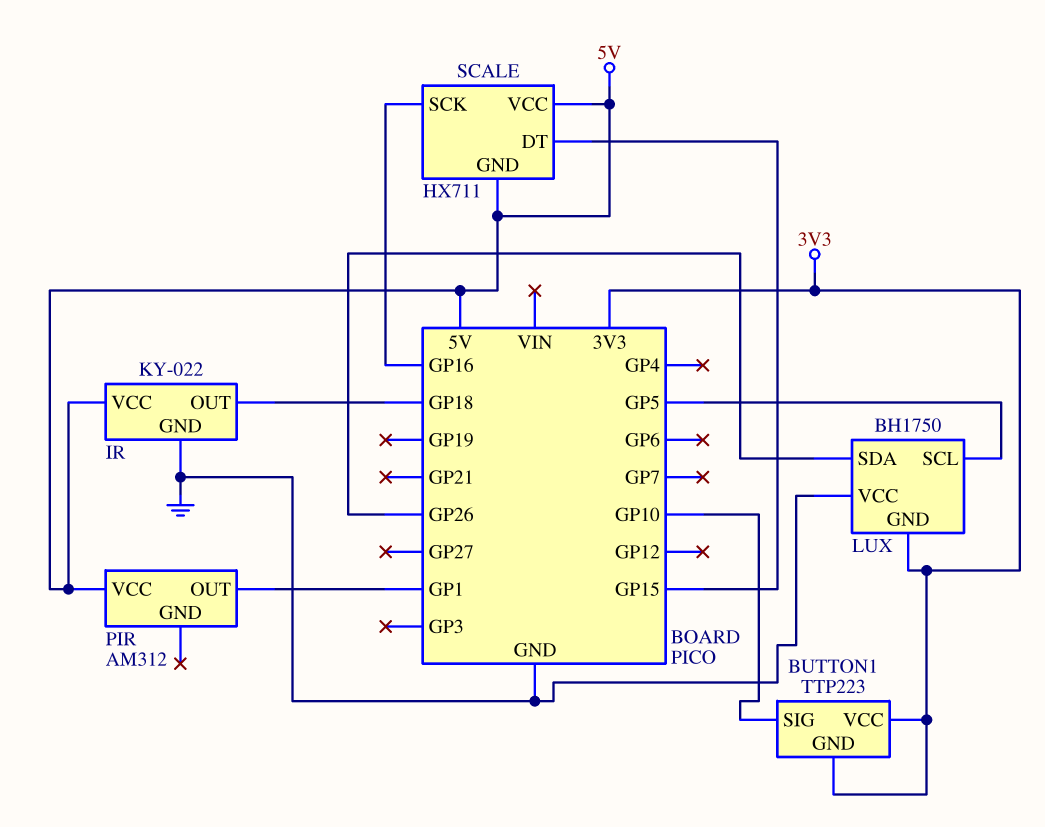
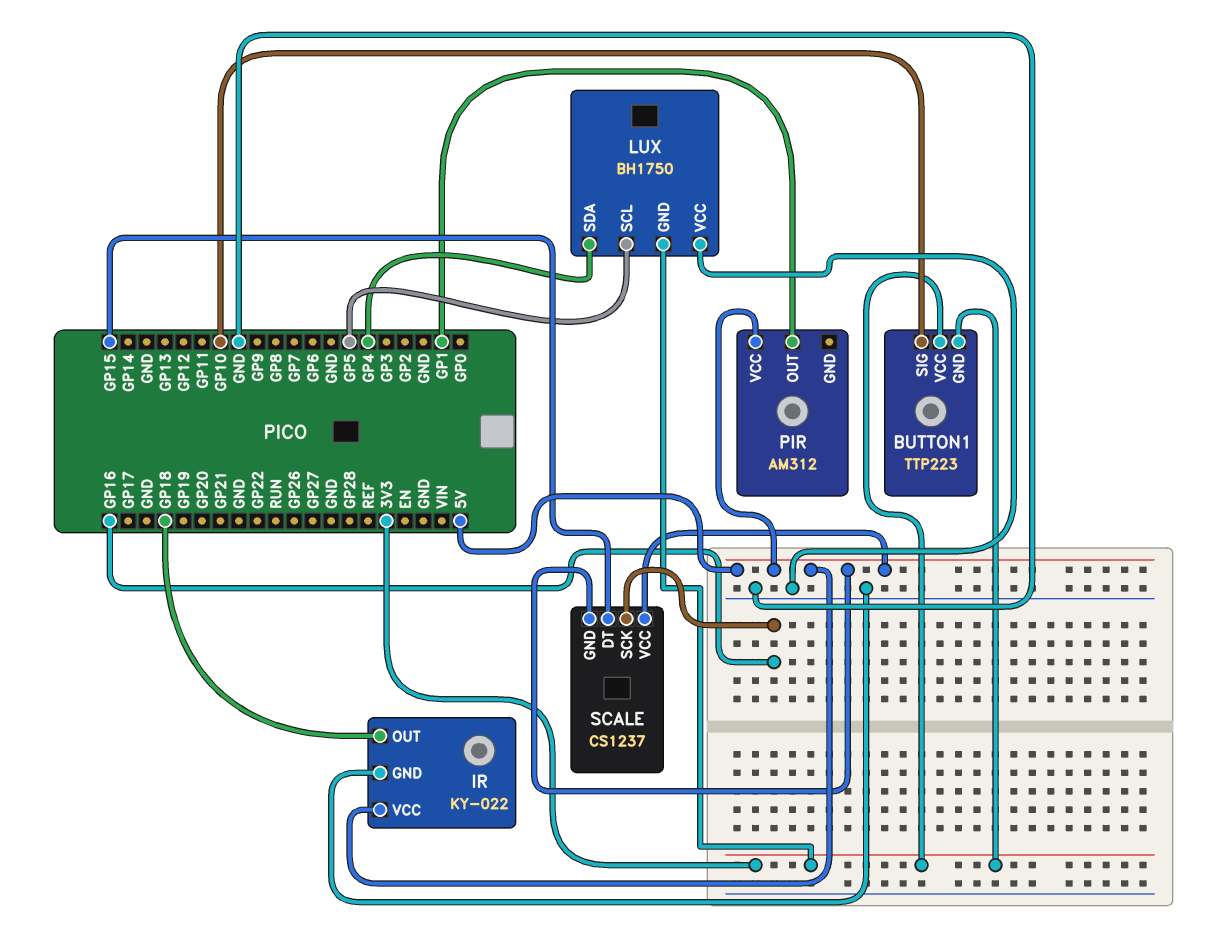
LUX pin SDA: GP26 -> GP4
SCALE: HX711 -> CS1237

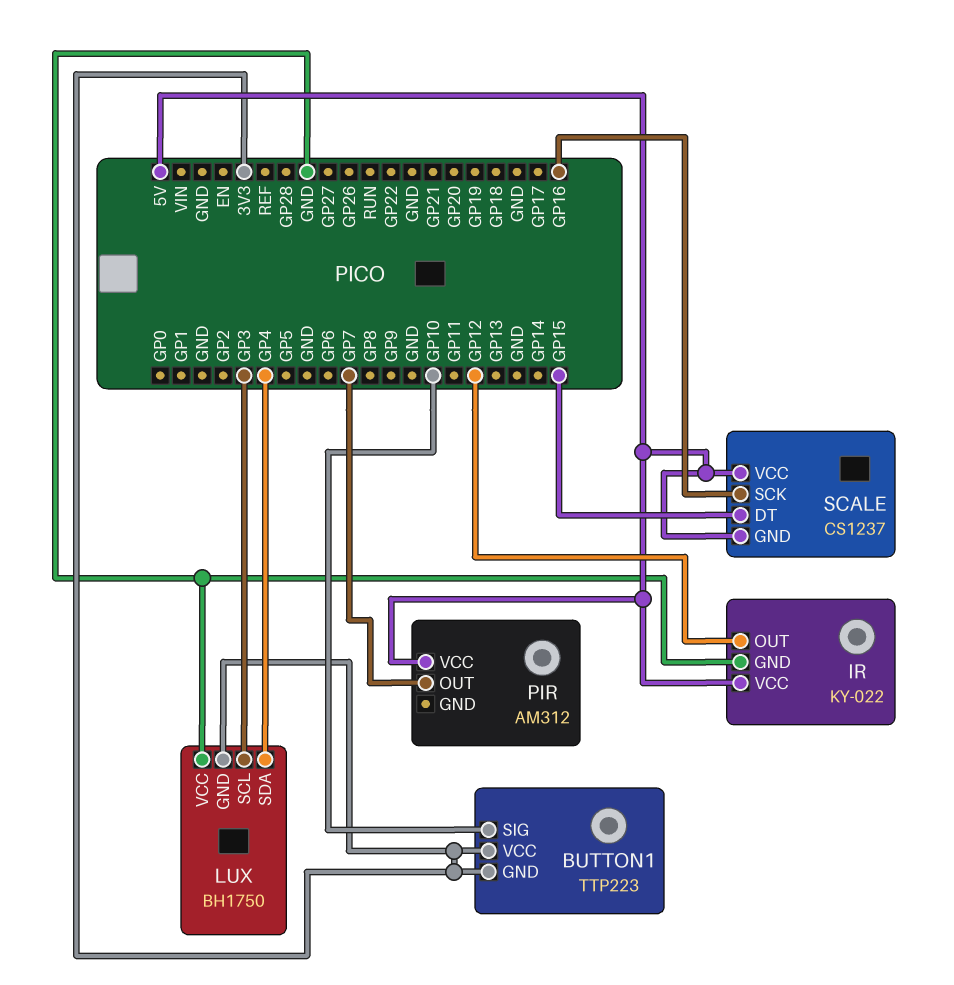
IR pin OUT: GP18 -> GP12
LUX pin SCL: GP5 -> GP3
PIR pin OUT: GP1 -> GP7

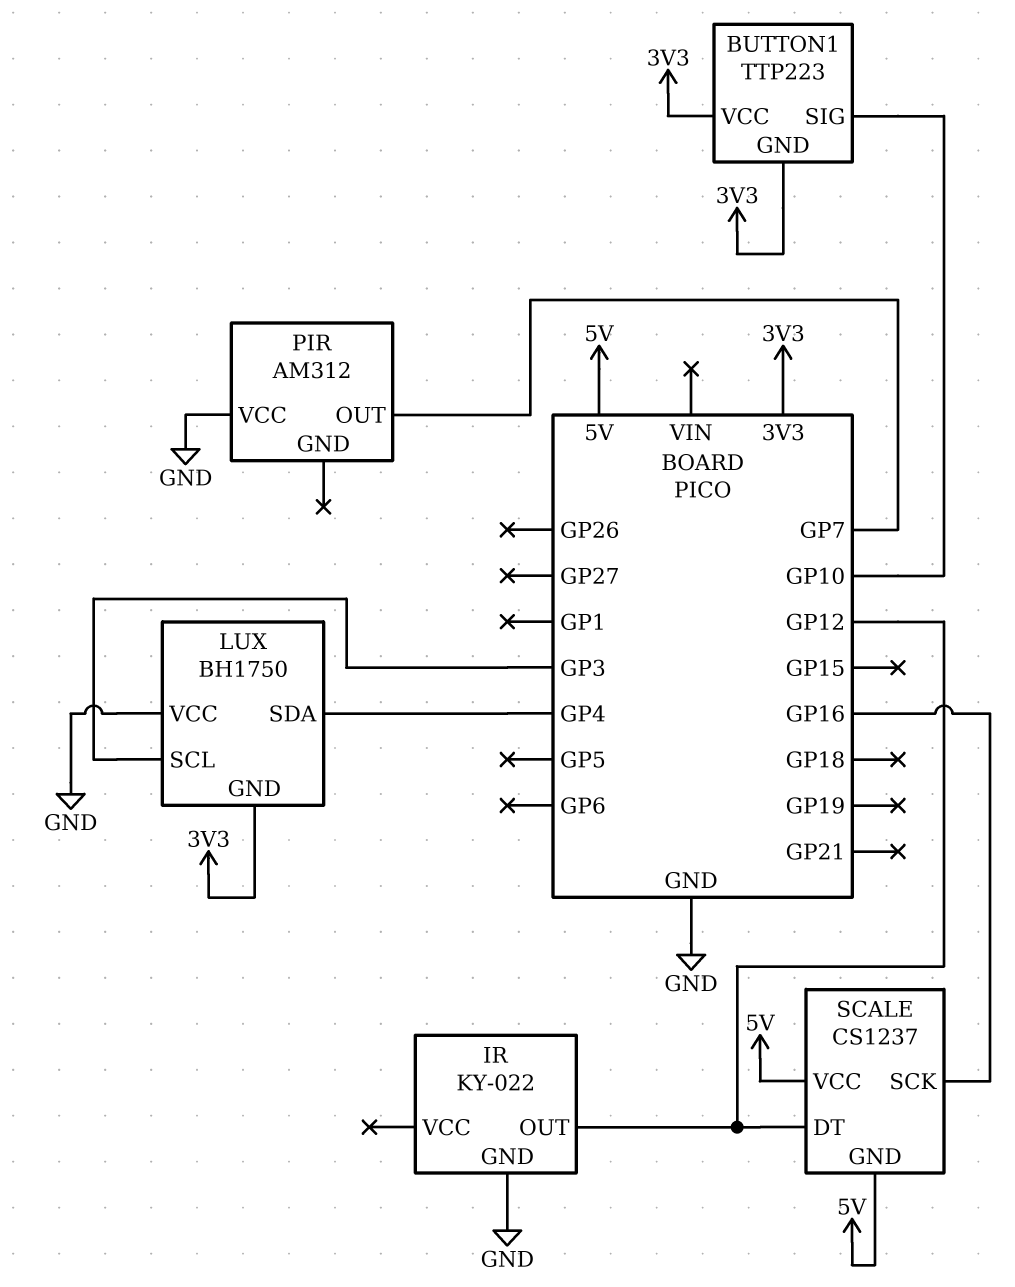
IR pin VCC: 5V -> none
PIR pin VCC: 5V -> GND
SCALE pin DT: GP15 -> GP12

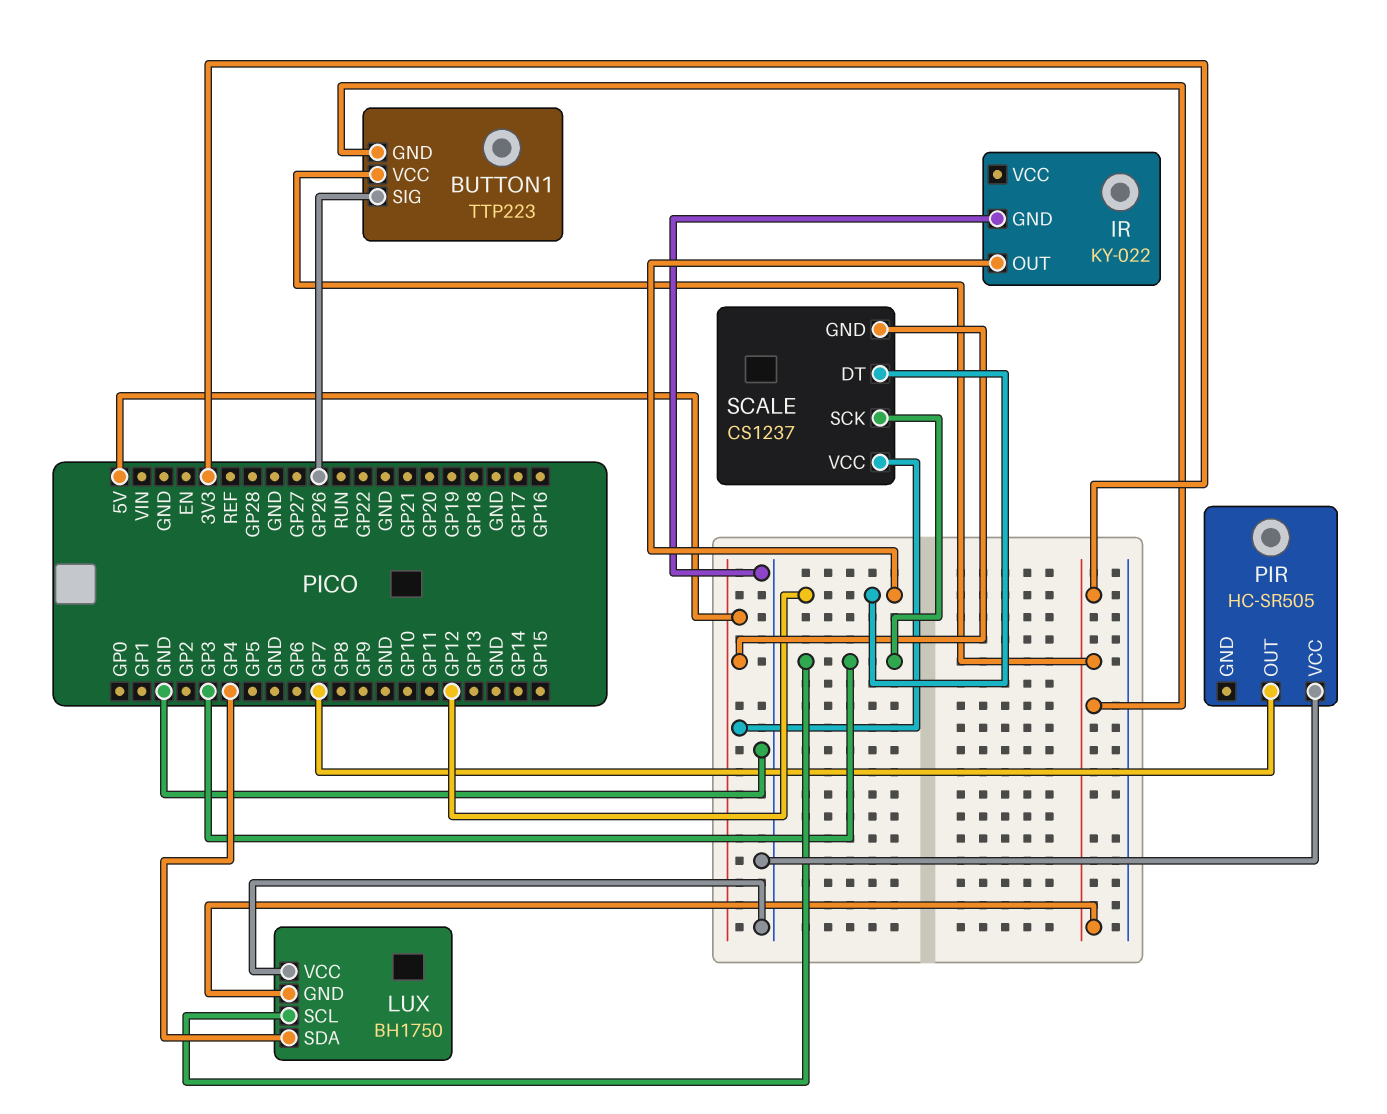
BUTTON1 pin SIG: GP10 -> GP26
PIR: AM312 -> HC-SR505
SCALE pin SCK: GP16 -> GP3

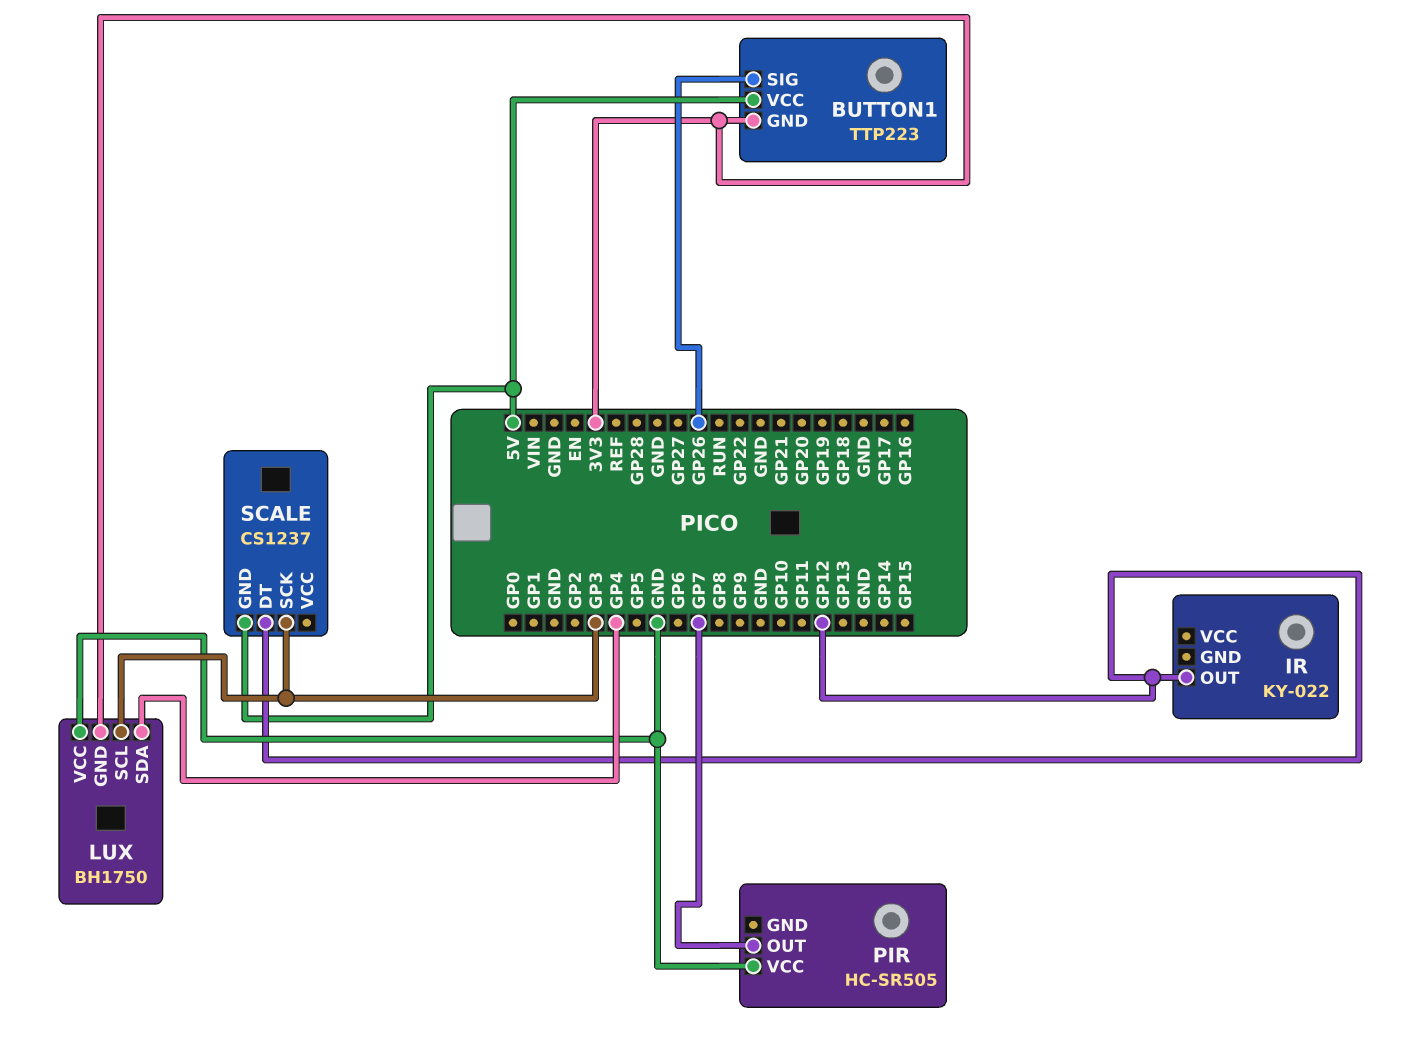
BUTTON1 pin VCC: 3V3 -> 5V
IR pin GND: GND -> none
SCALE pin VCC: 5V -> none

